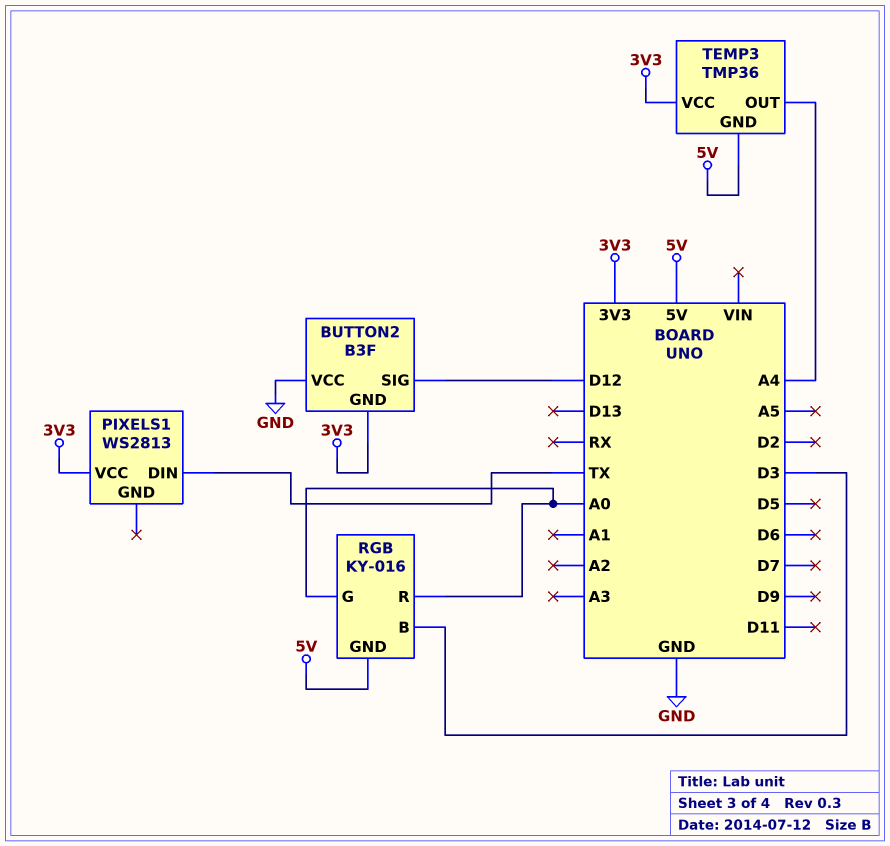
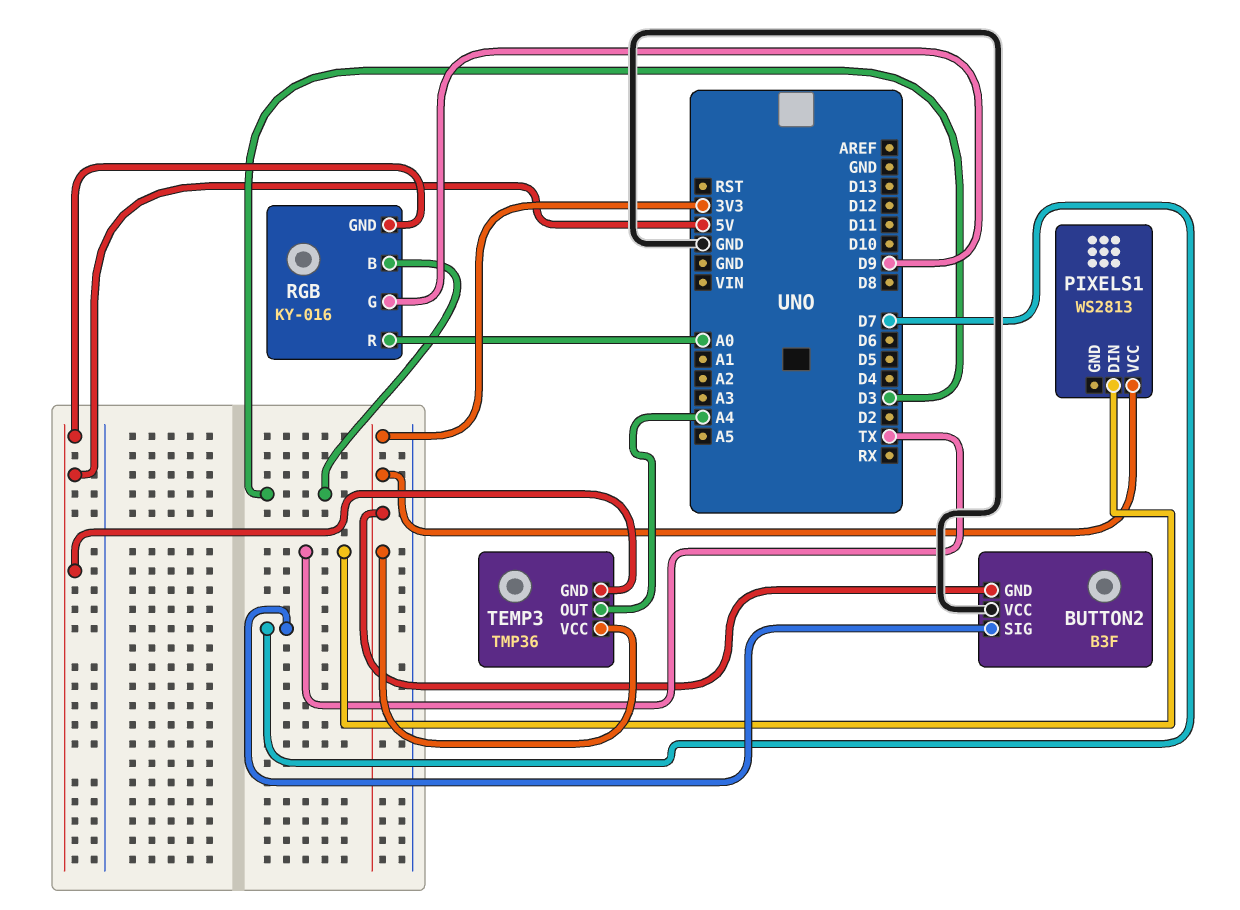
BUTTON2 pin SIG: D12 -> D7
RGB pin G: A0 -> D9

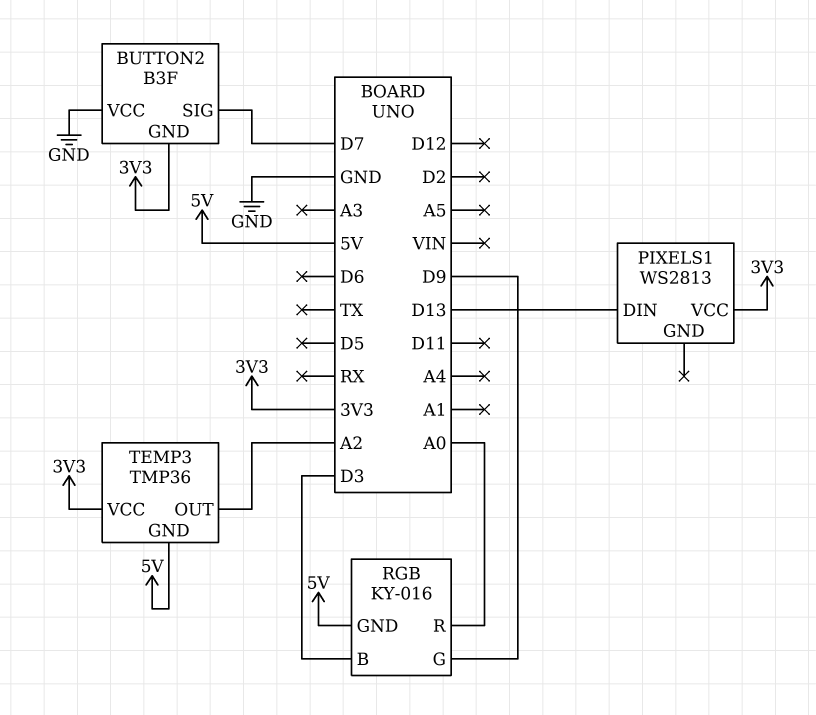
PIXELS1 pin DIN: TX -> D13
TEMP3 pin OUT: A4 -> A2

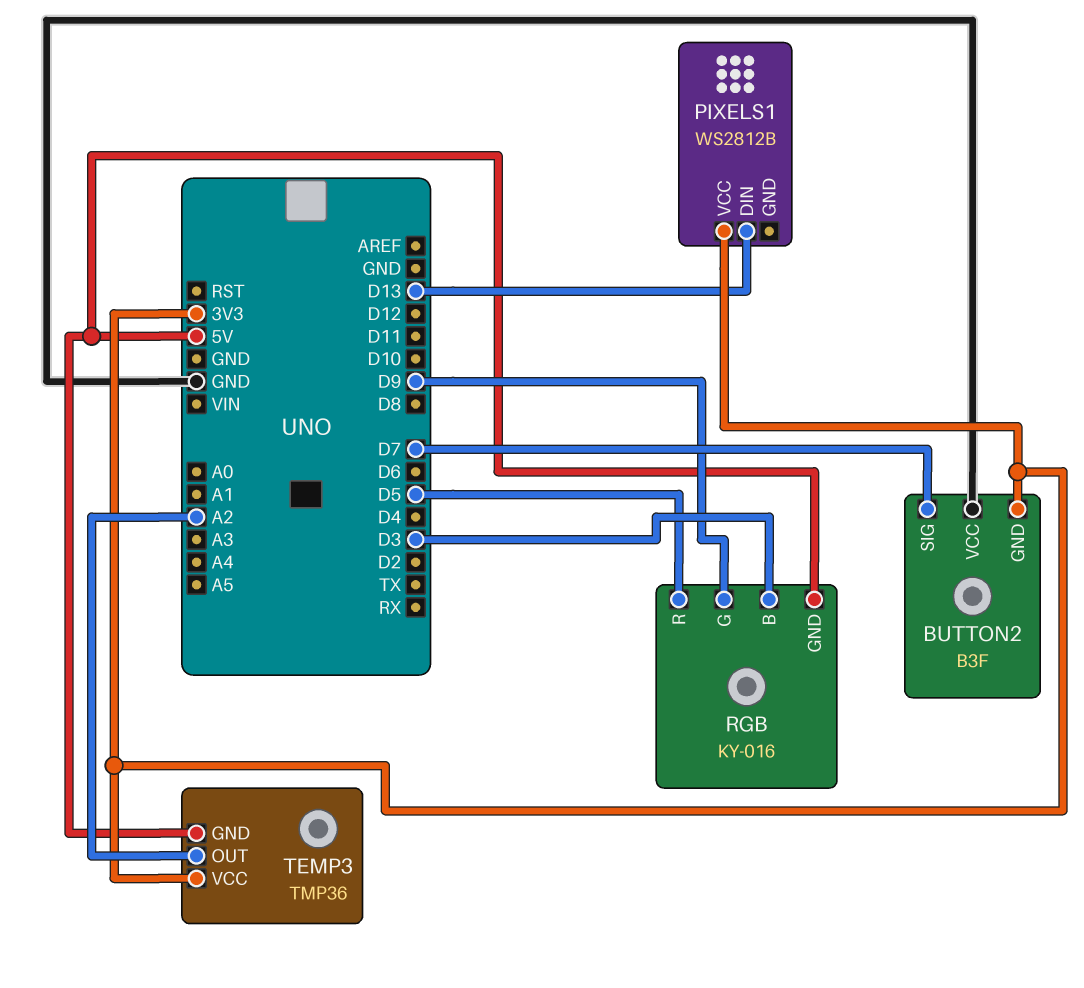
PIXELS1: WS2813 -> WS2812B
RGB pin R: A0 -> D5

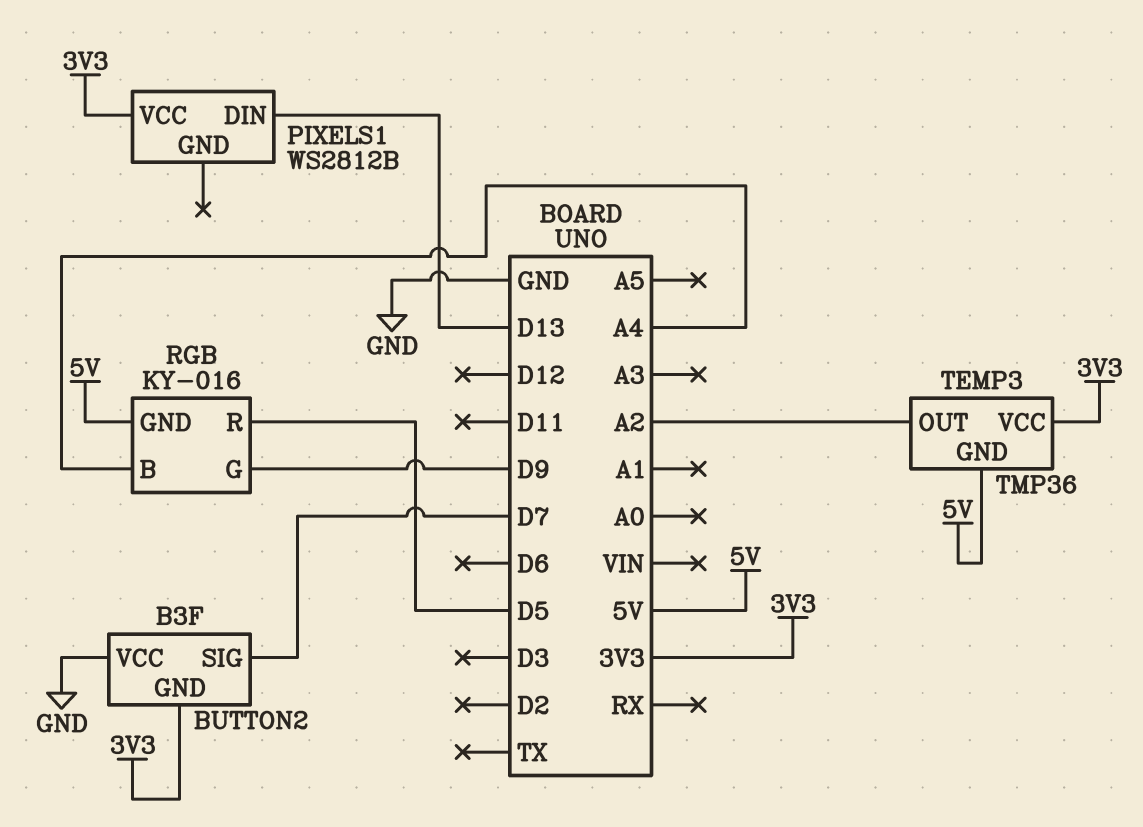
RGB pin B: D3 -> A4

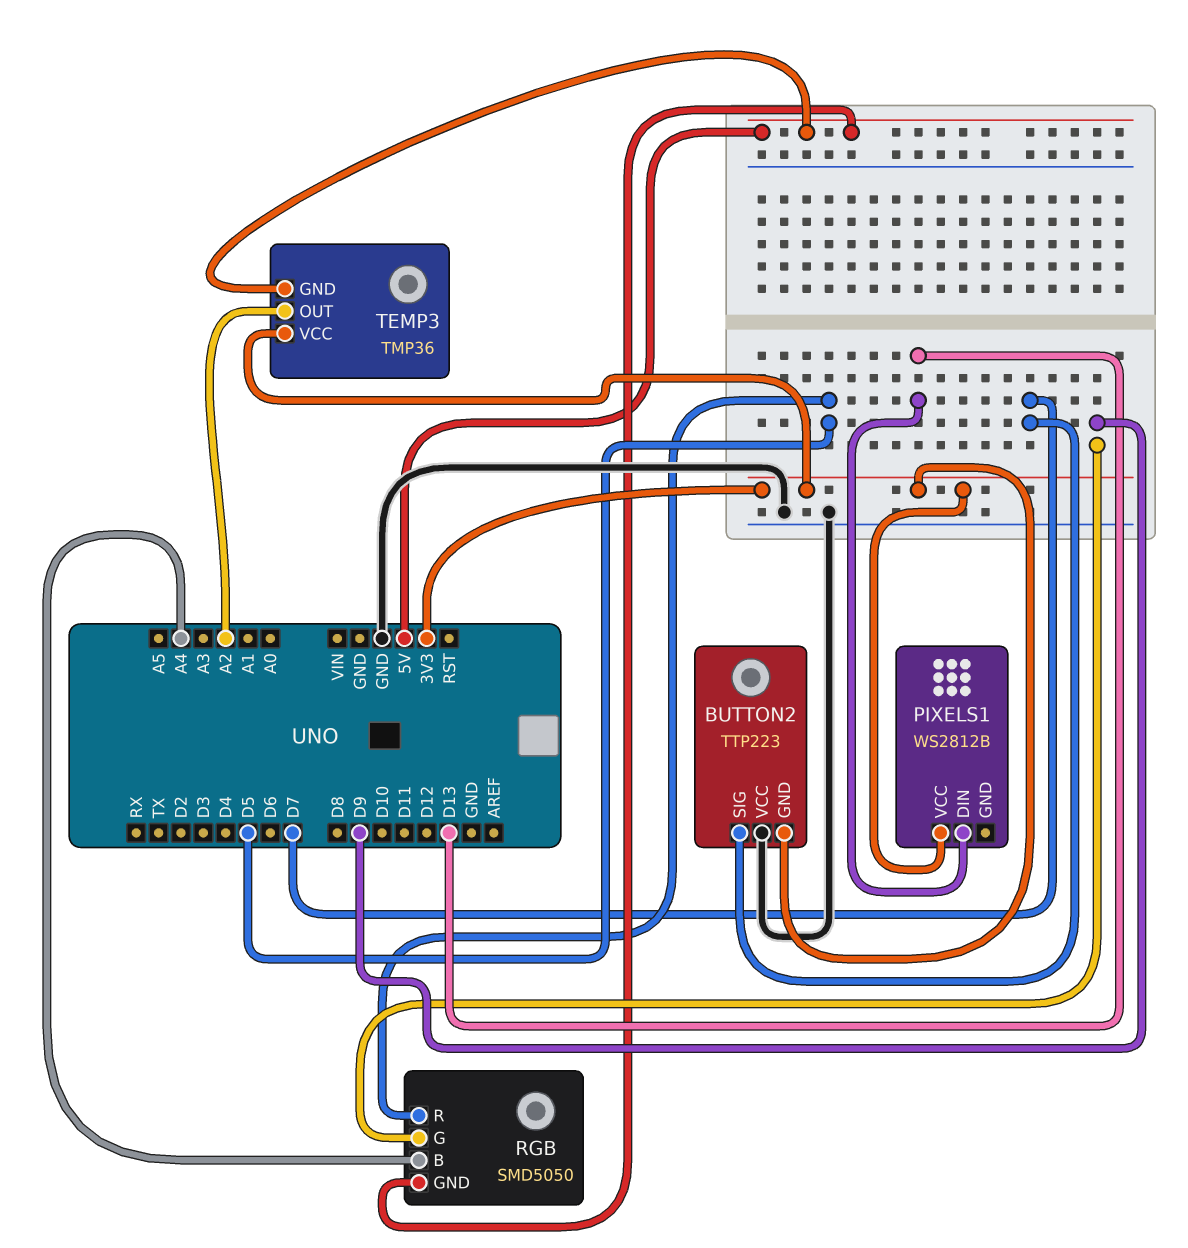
BUTTON2: B3F -> TTP223
RGB: KY-016 -> SMD5050

